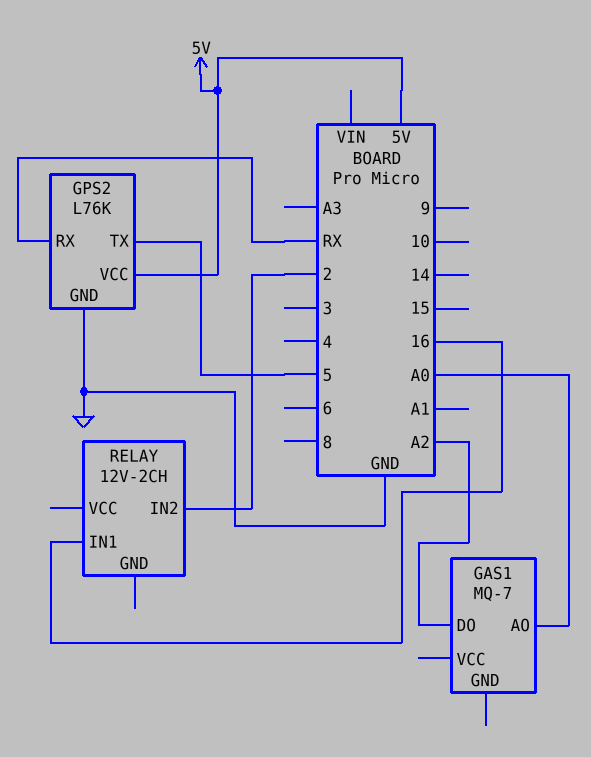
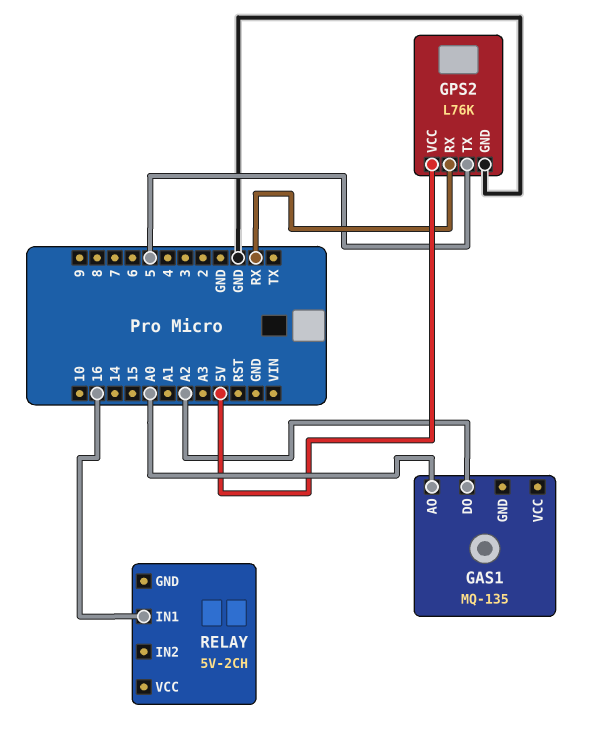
GAS1: MQ-7 -> MQ-135
RELAY: 12V-2CH -> 5V-2CH
RELAY pin IN2: 2 -> none

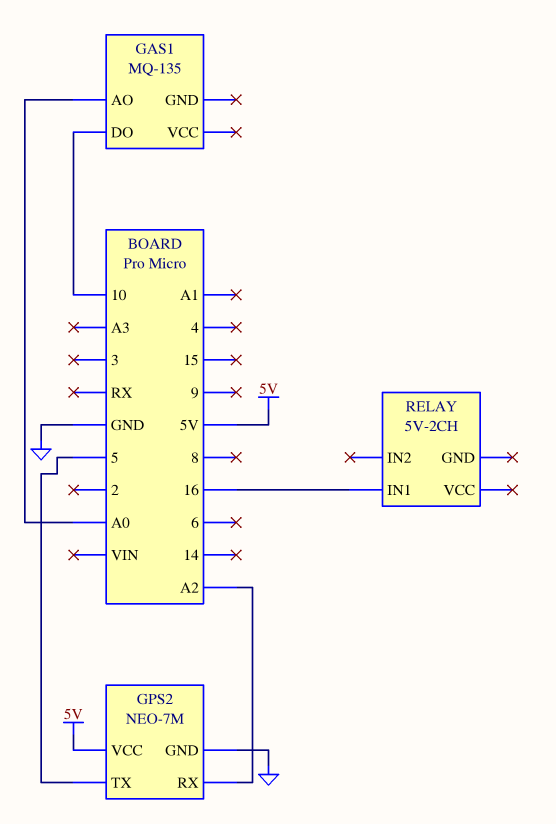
GAS1 pin DO: A2 -> 10
GPS2: L76K -> NEO-7M
GPS2 pin RX: RX -> A2

